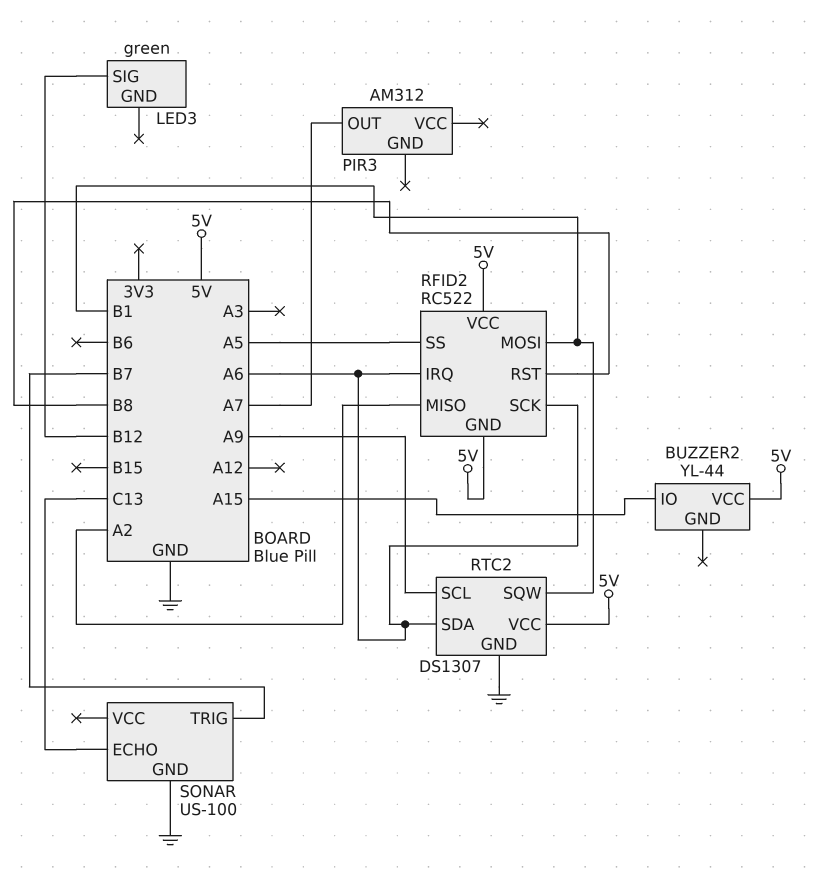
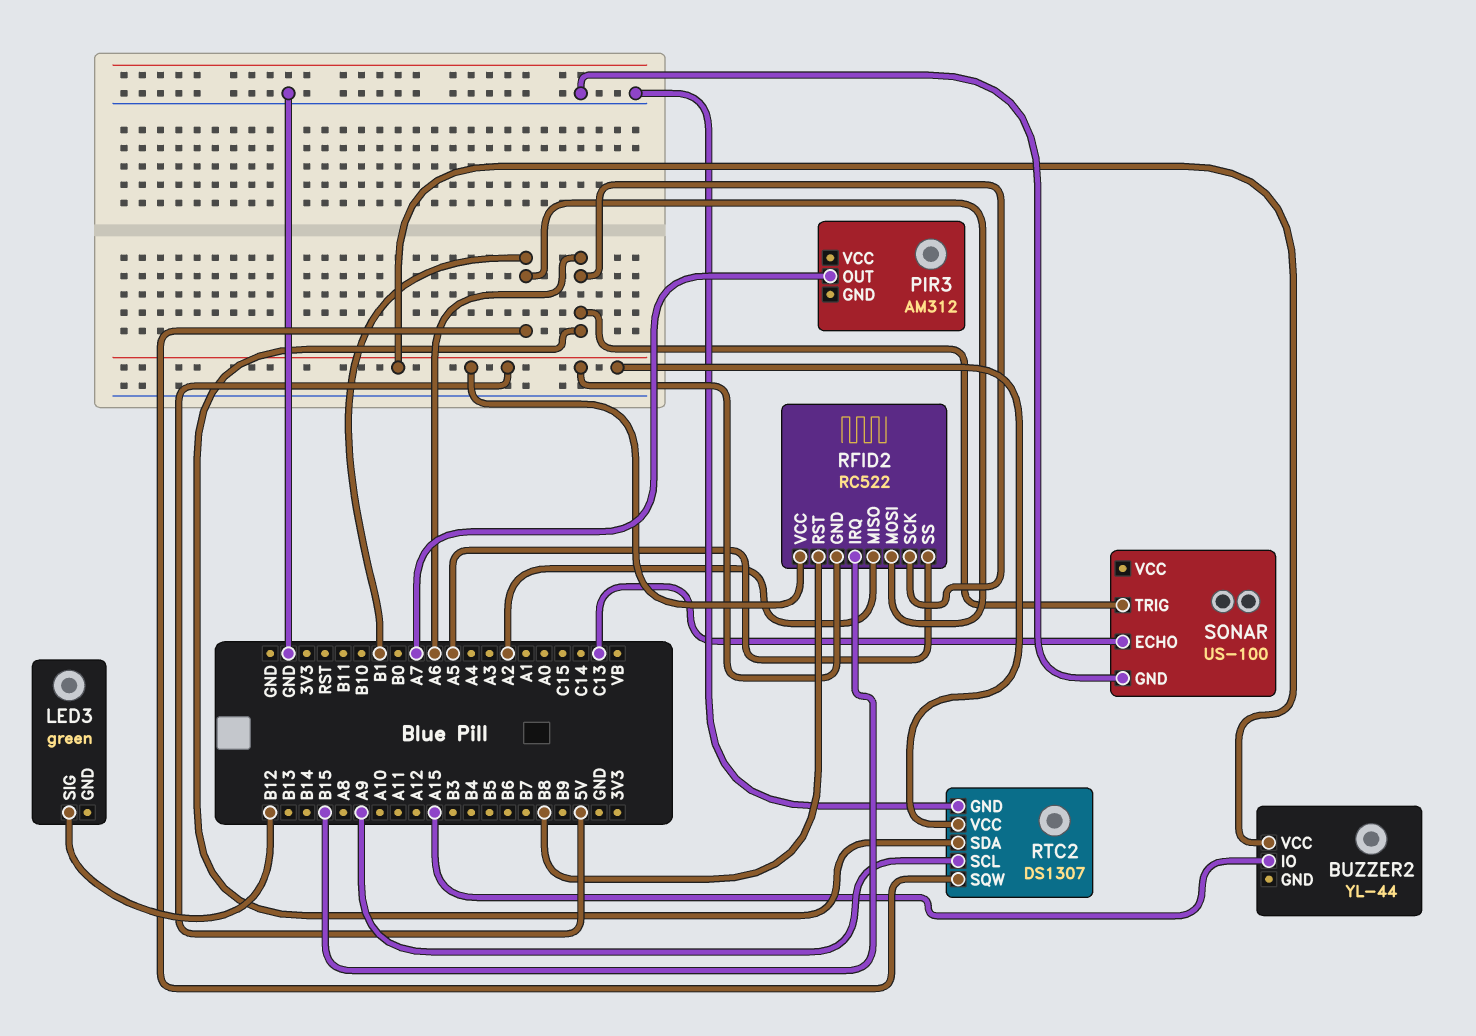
RFID2 pin IRQ: A6 -> B15
SONAR pin TRIG: B7 -> A6

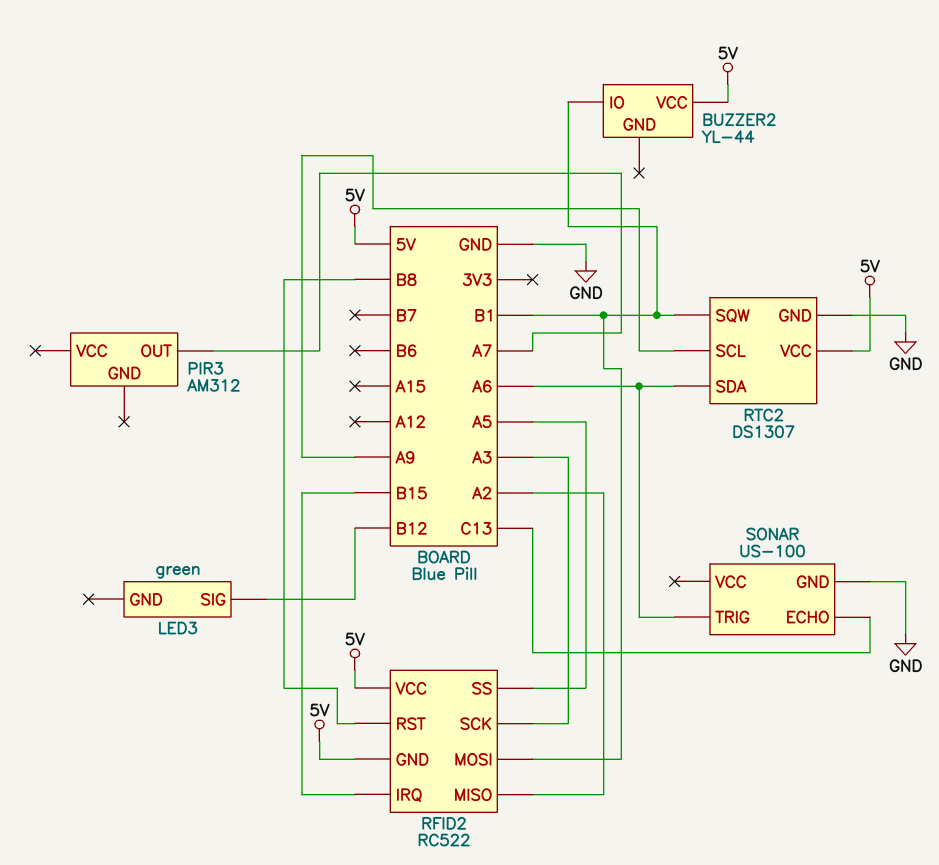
BUZZER2 pin IO: A15 -> B1
RFID2 pin SCK: A6 -> A3

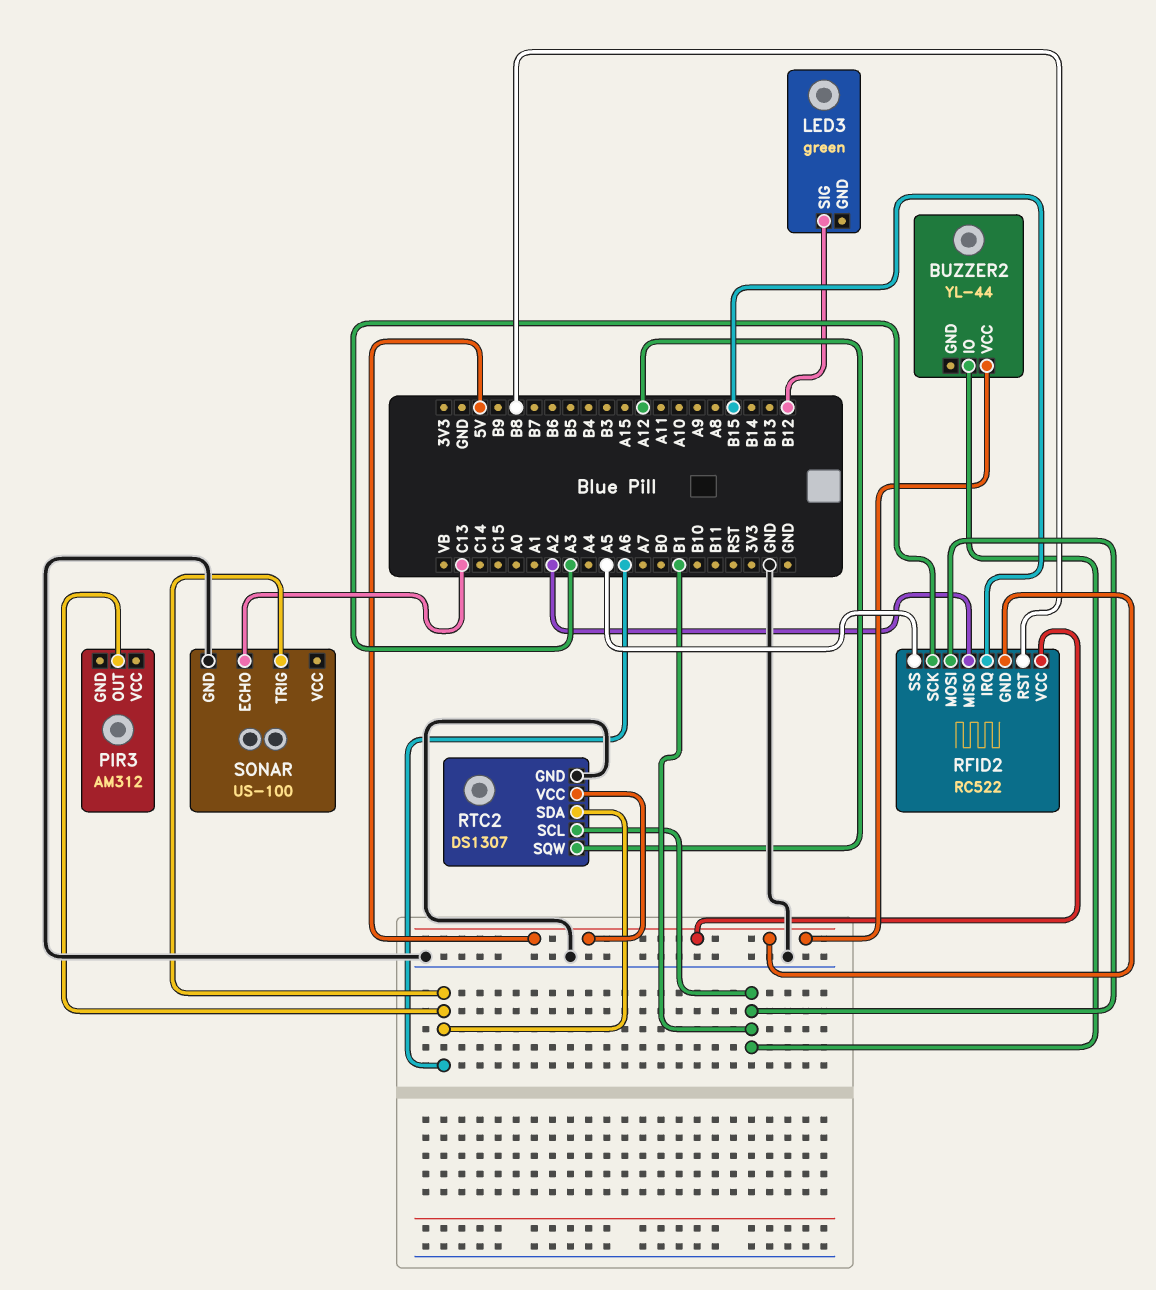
PIR3 pin OUT: A7 -> A6
RTC2 pin SCL: A9 -> B1
RTC2 pin SQW: B1 -> A12

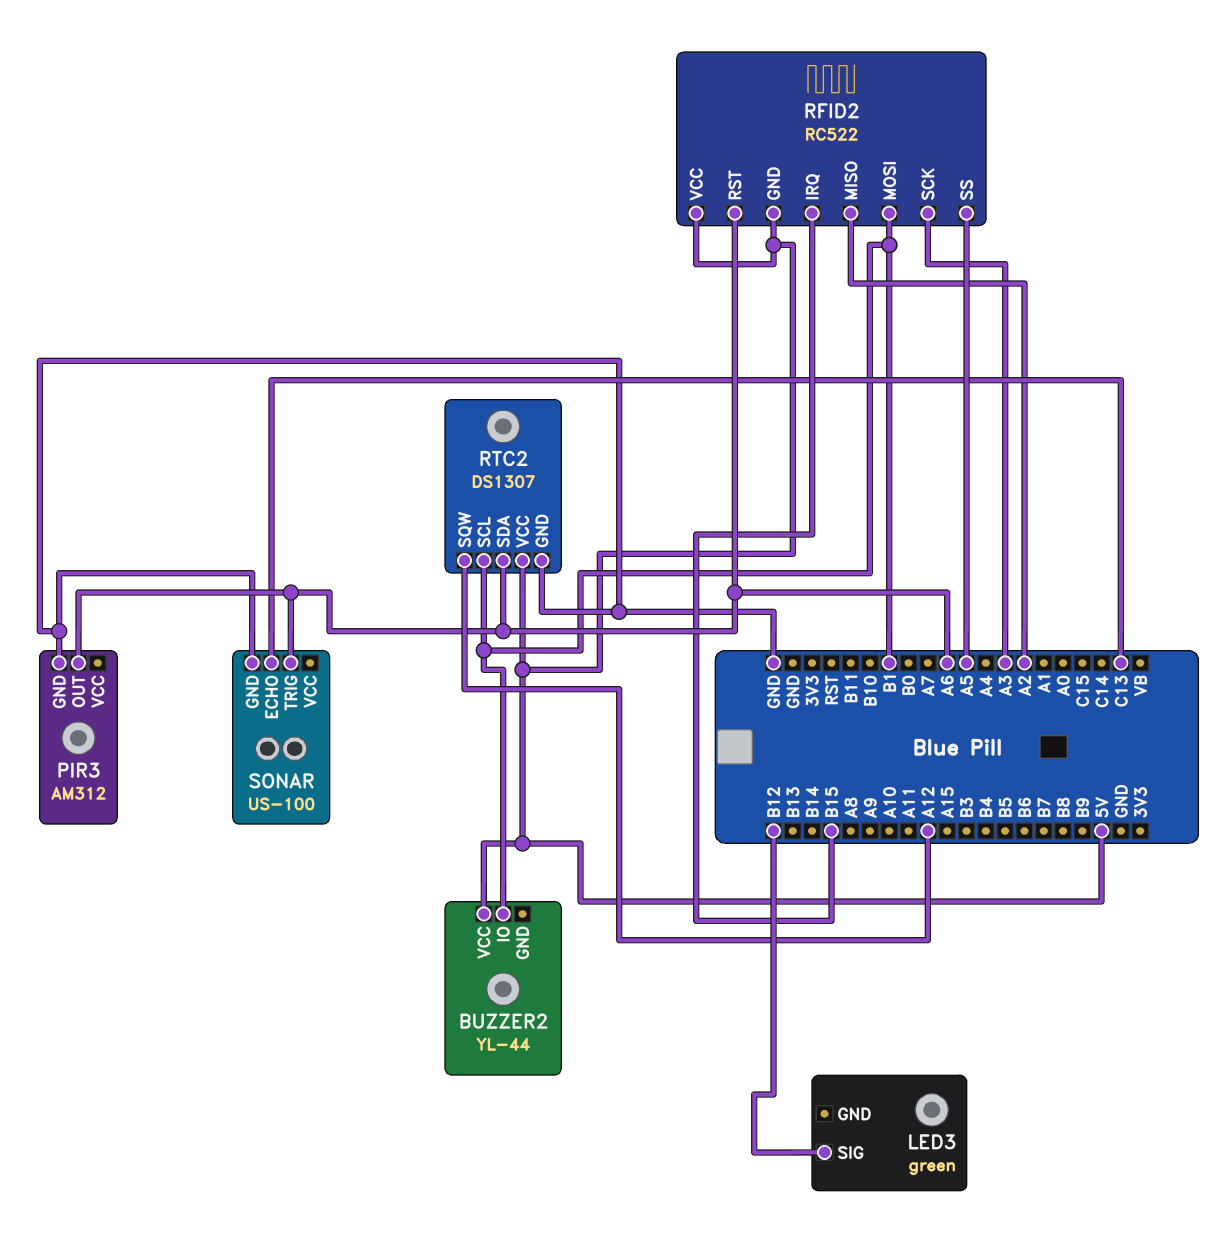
PIR3 pin GND: none -> GND
RFID2 pin RST: B8 -> A6

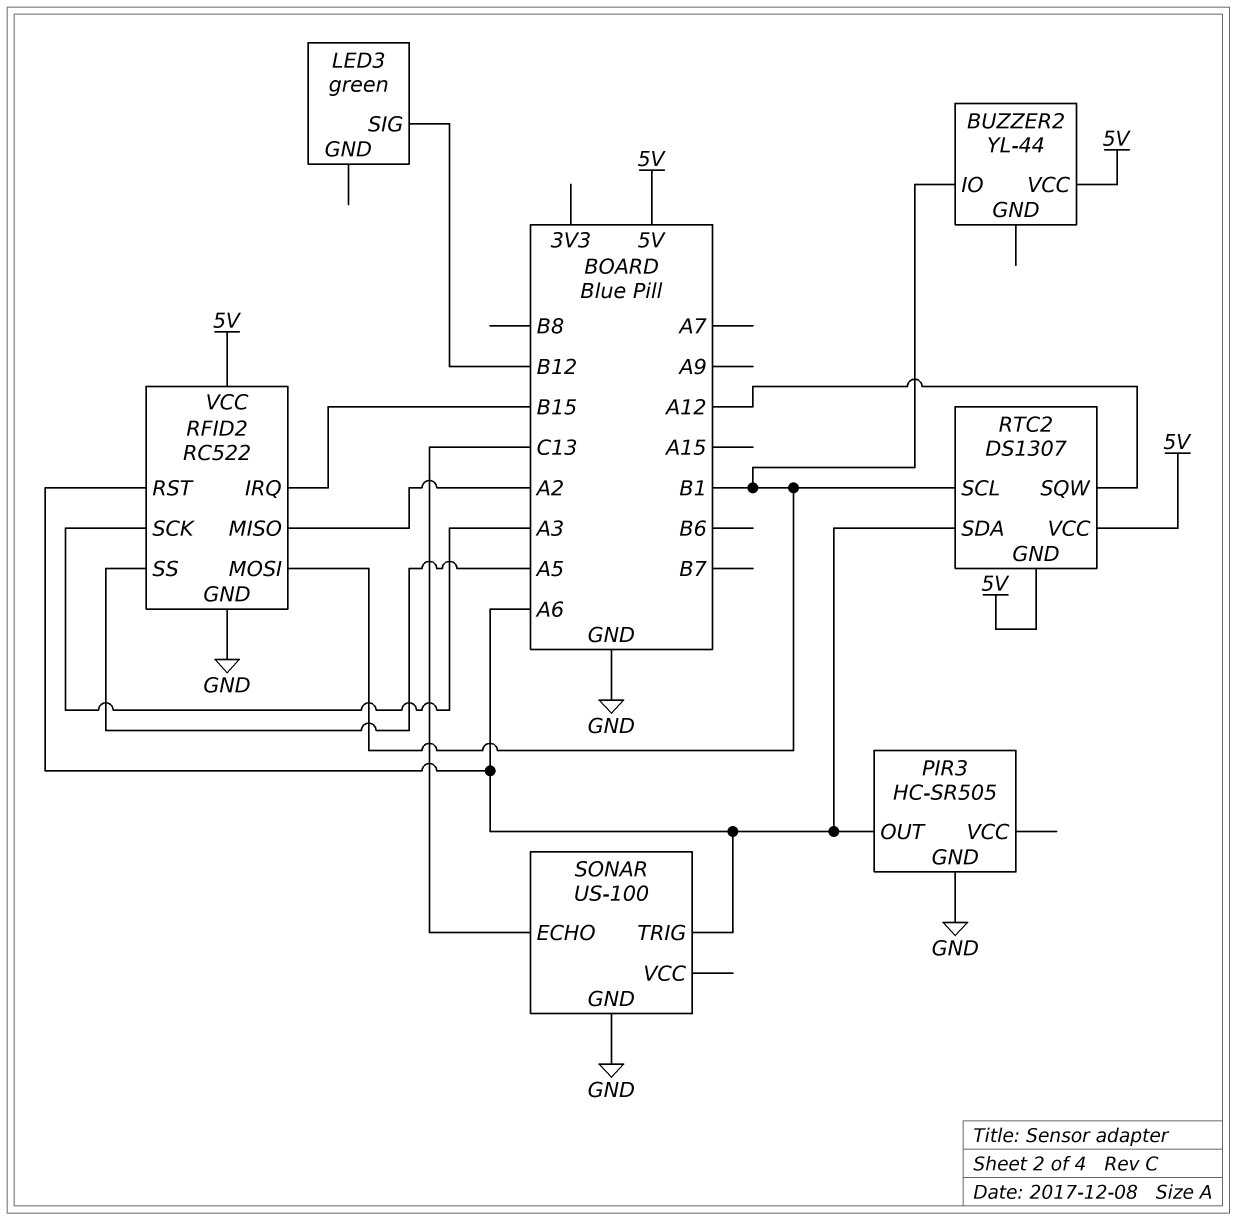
PIR3: AM312 -> HC-SR505
RFID2 pin GND: 5V -> GND
RTC2 pin GND: GND -> 5V

